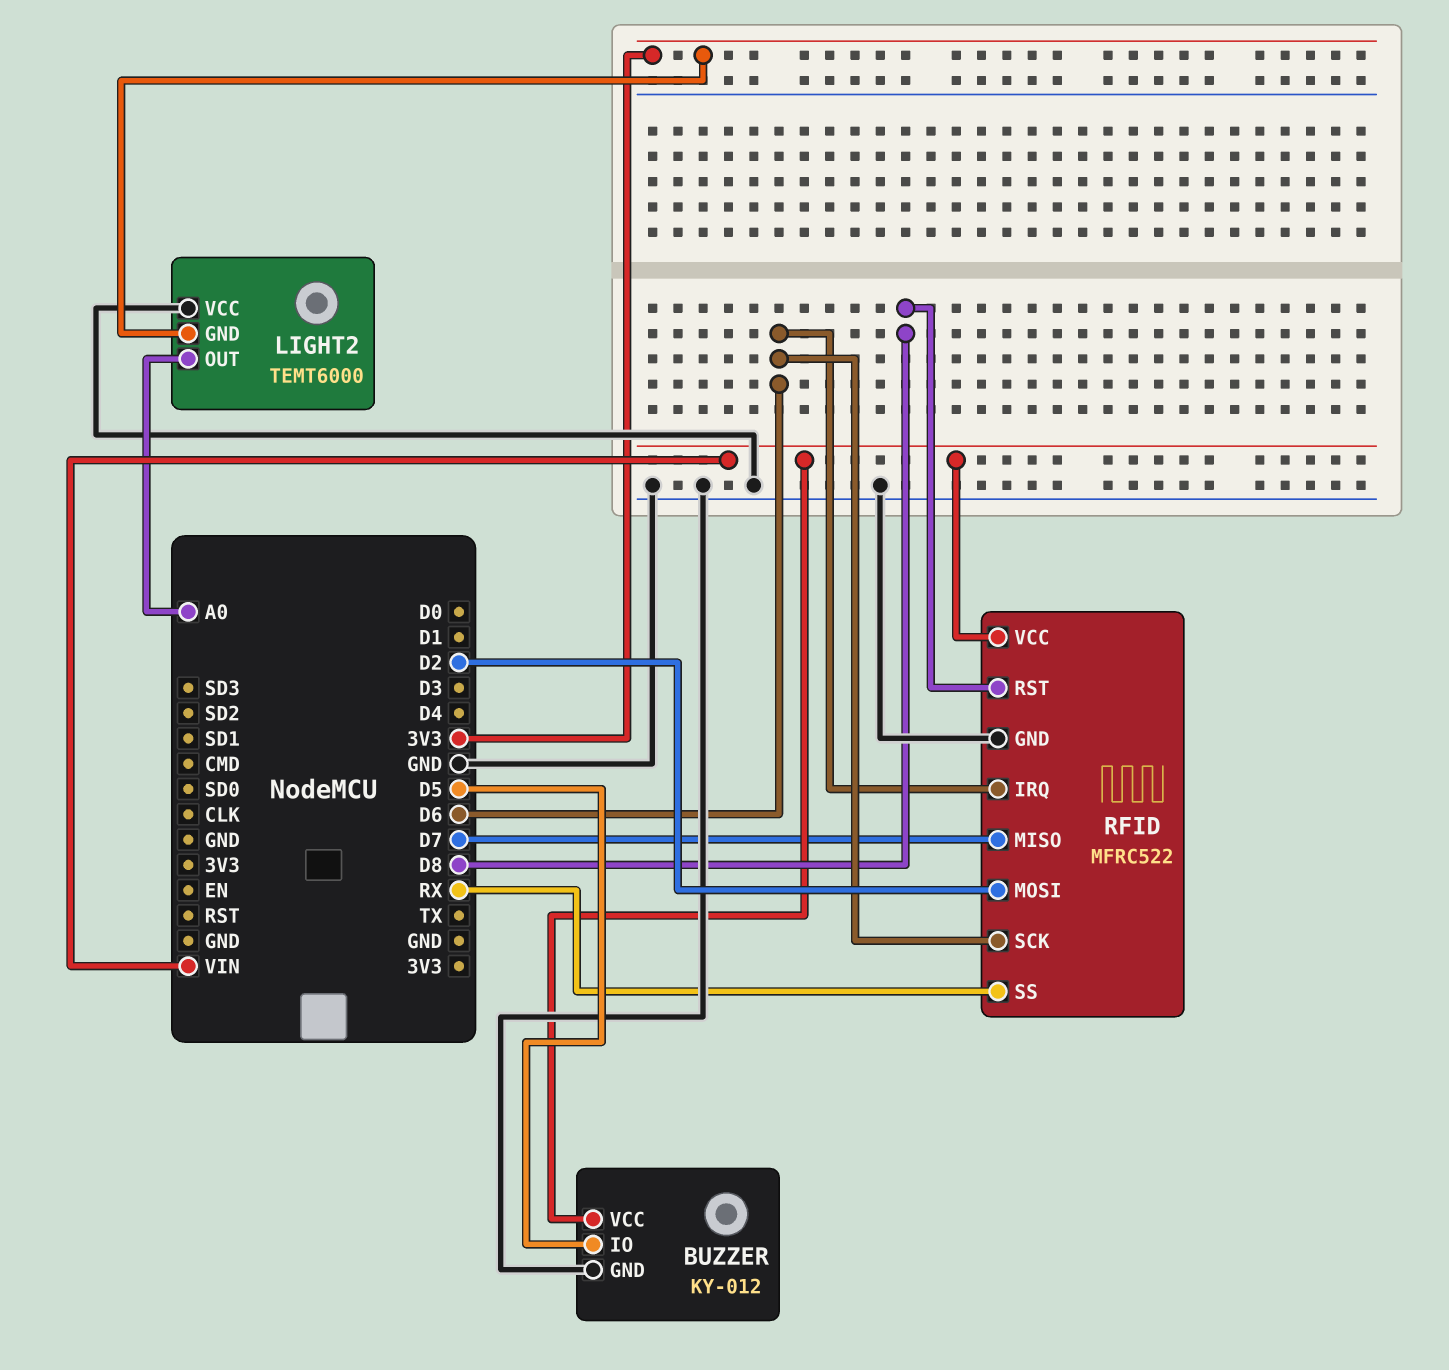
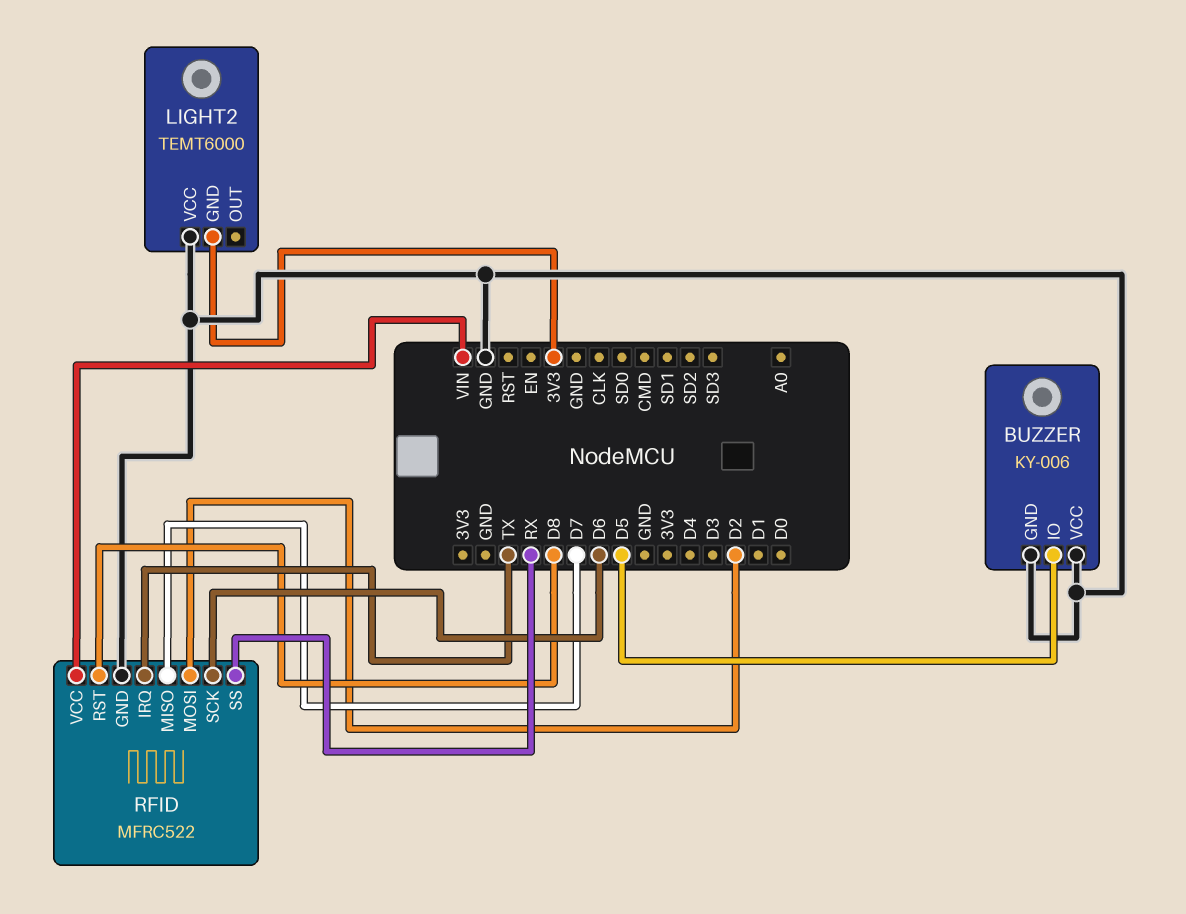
BUZZER: KY-012 -> KY-006
BUZZER pin VCC: VIN -> GND
LIGHT2 pin OUT: A0 -> none
RFID pin IRQ: D6 -> TX

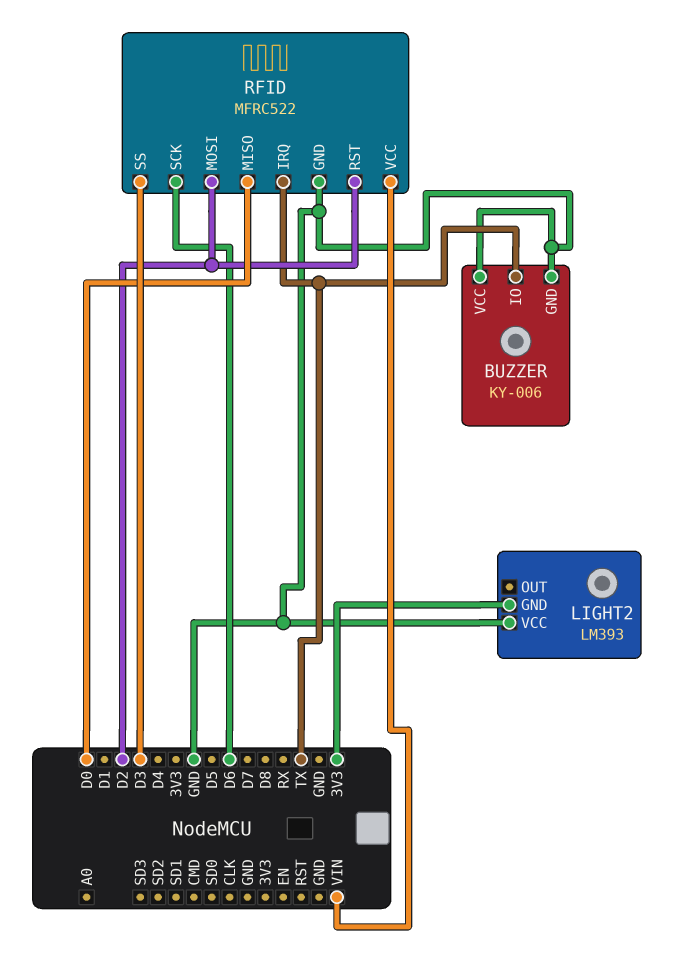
BUZZER pin IO: D5 -> TX
LIGHT2: TEMT6000 -> LM393
RFID pin MISO: D7 -> D0
RFID pin RST: D8 -> D2
RFID pin SS: RX -> D3

